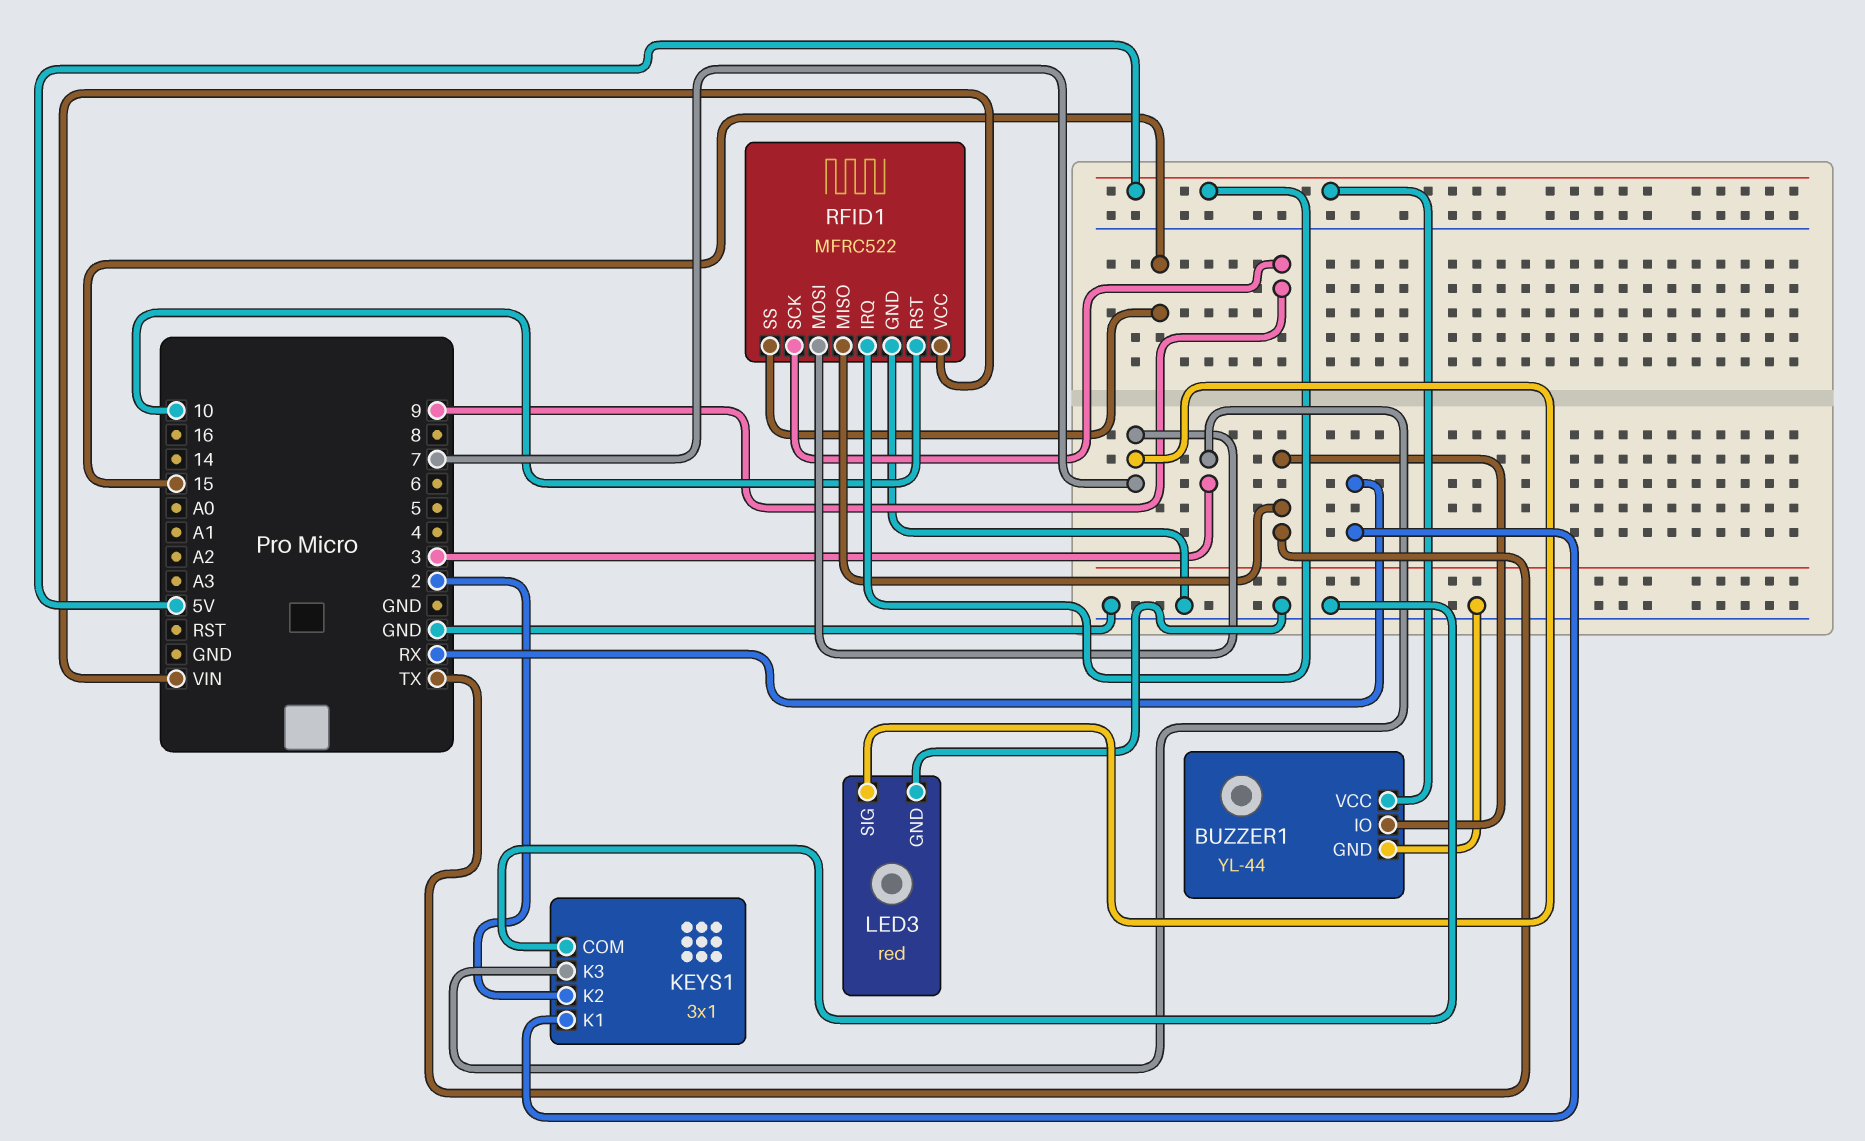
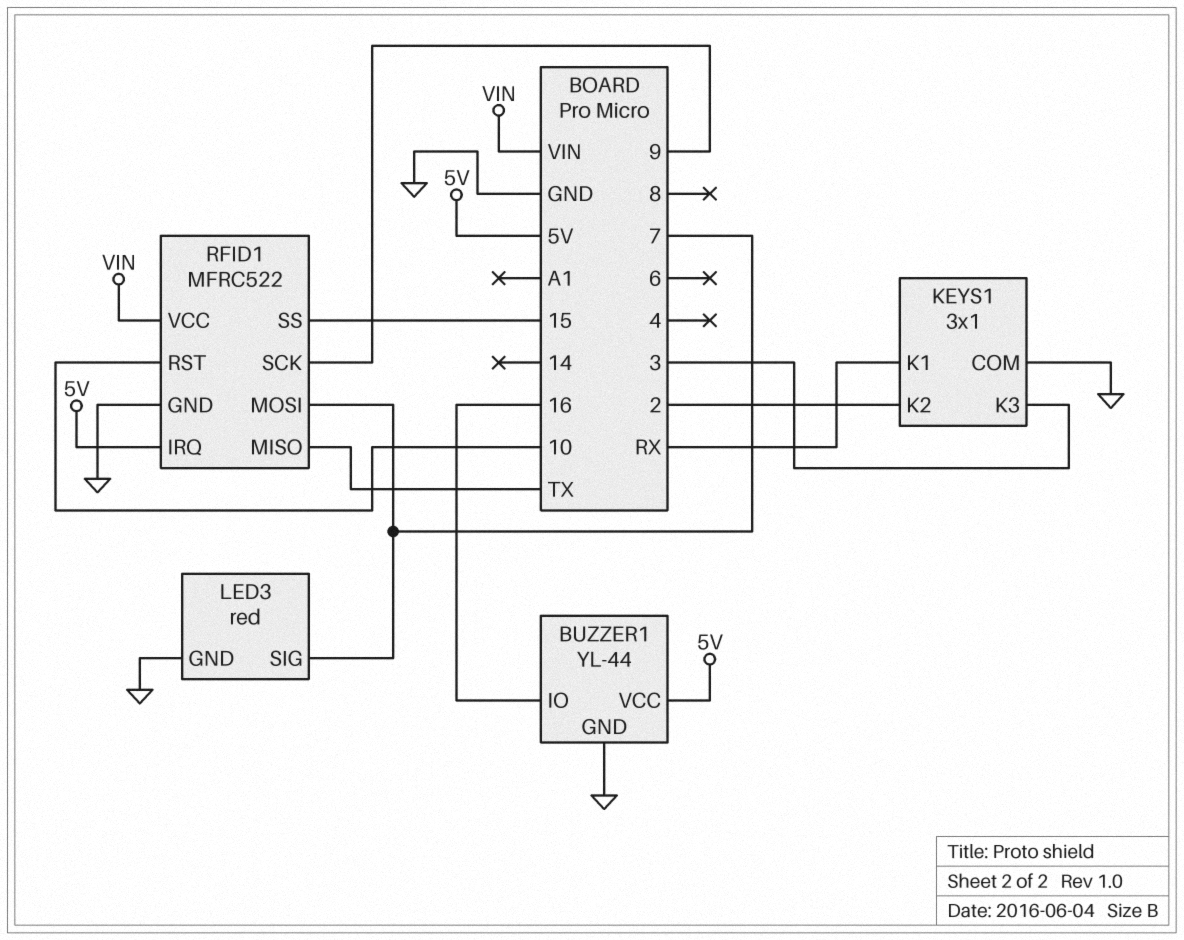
BUZZER1 pin IO: TX -> 16

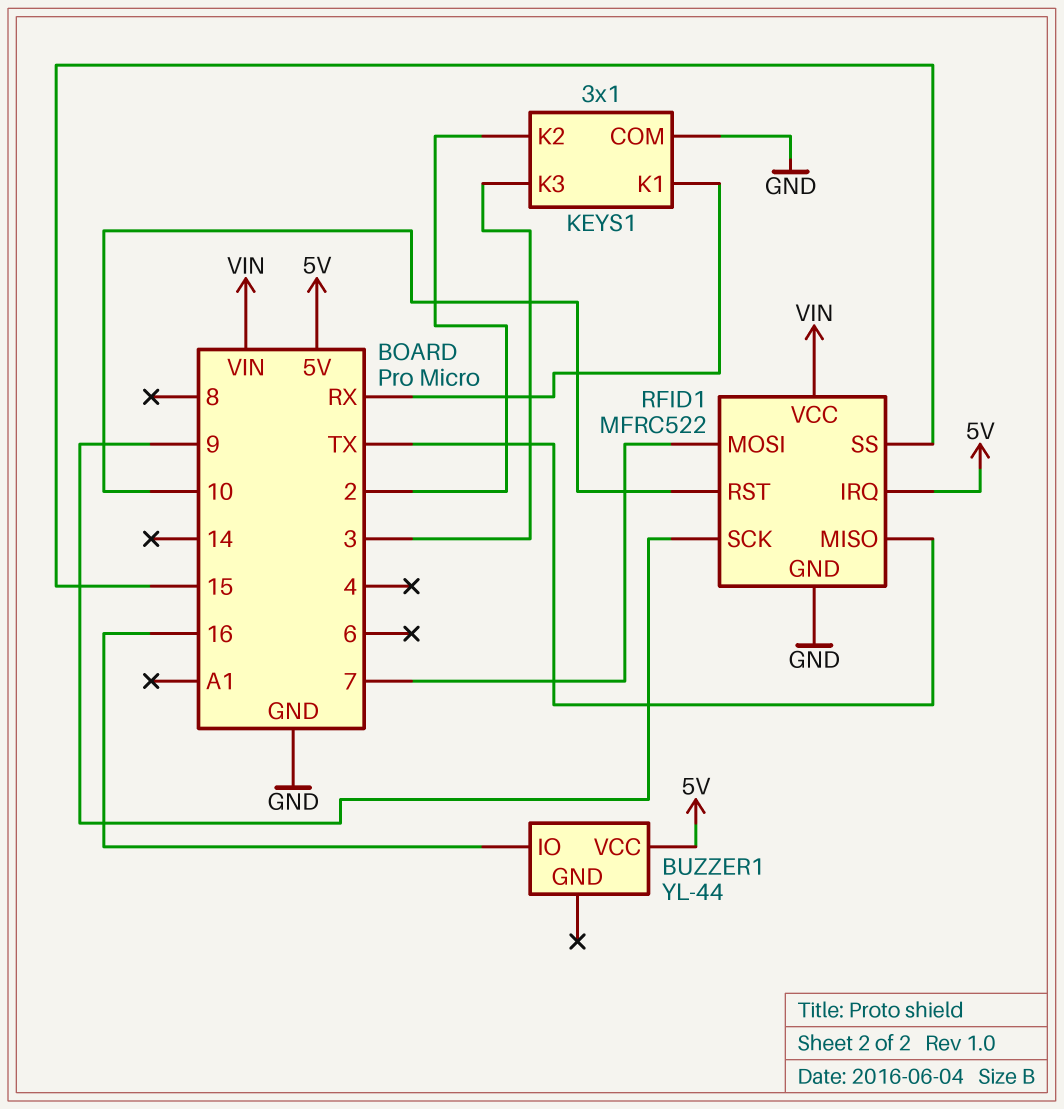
BUZZER1 pin GND: GND -> none
LED3: red -> none
LED3 pin GND: GND -> none
LED3 pin SIG: 7 -> none

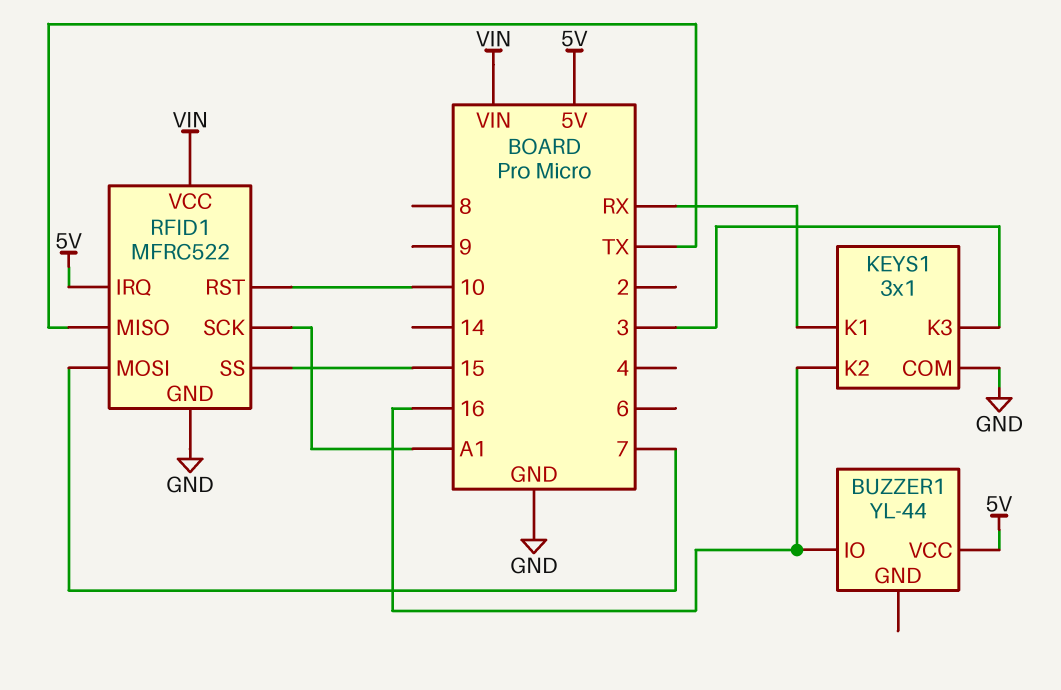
KEYS1 pin K2: 2 -> 16
RFID1 pin SCK: 9 -> A1

